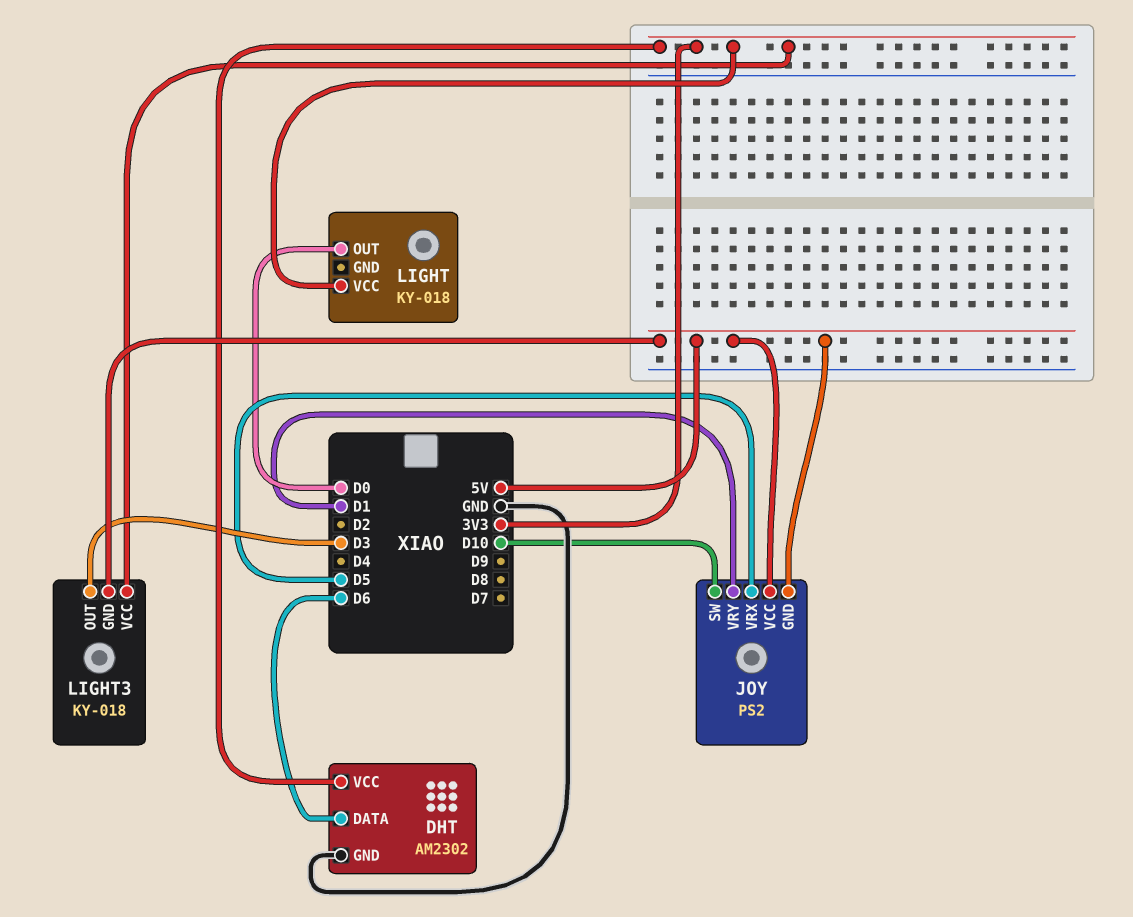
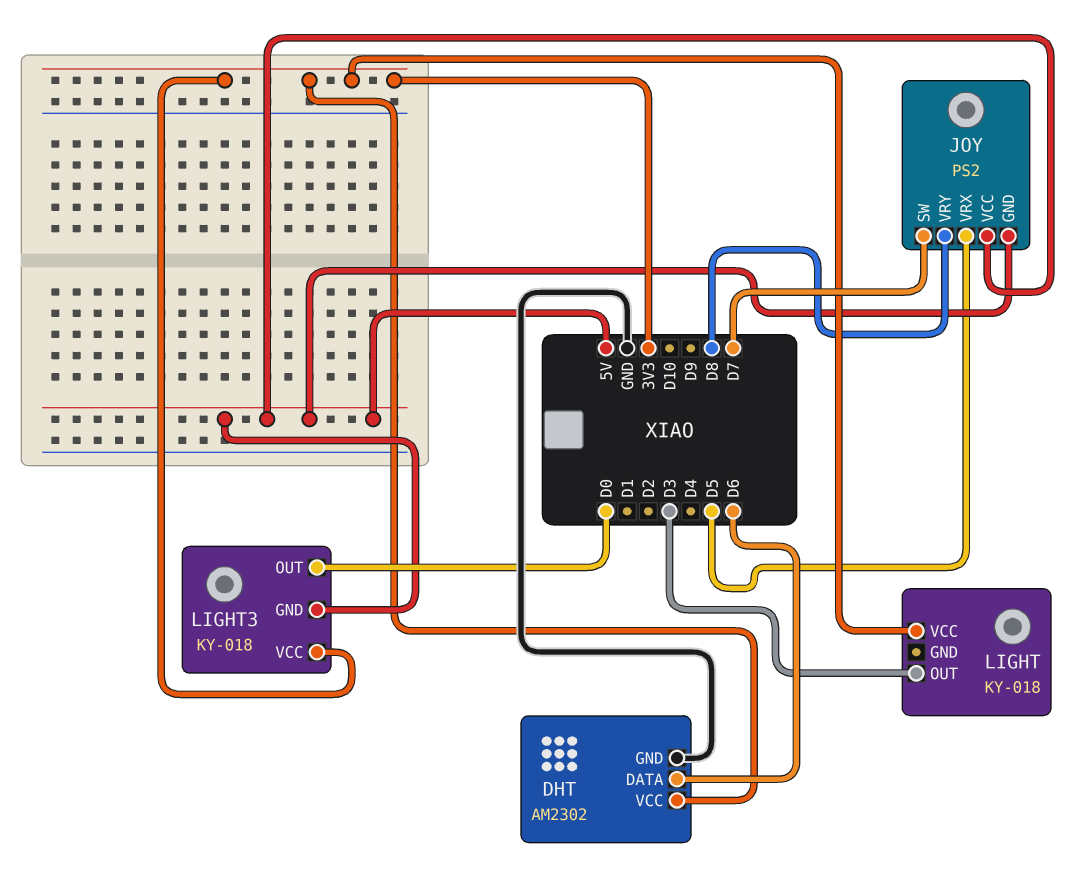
JOY pin SW: D10 -> D7
JOY pin VRY: D1 -> D8
LIGHT pin OUT: D0 -> D3
LIGHT3 pin OUT: D3 -> D0

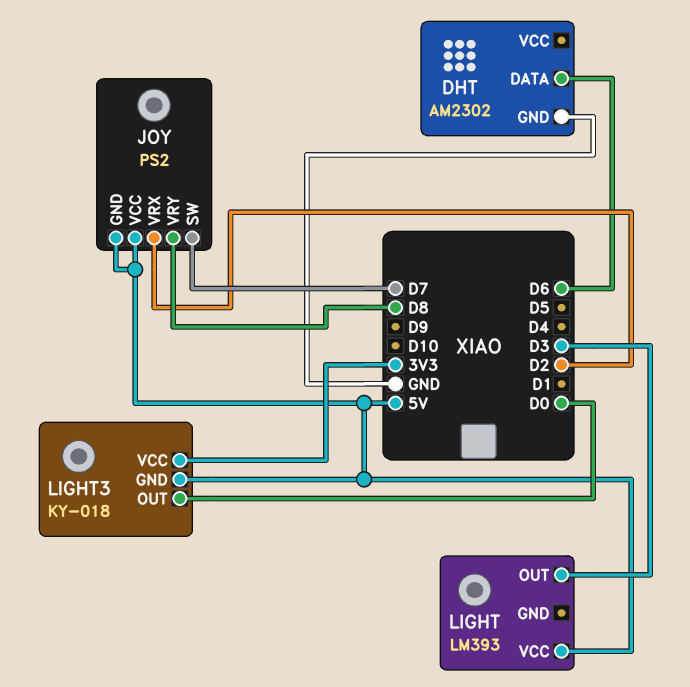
DHT pin VCC: 3V3 -> none
JOY pin VRX: D5 -> D2
LIGHT: KY-018 -> LM393
LIGHT pin VCC: 3V3 -> 5V

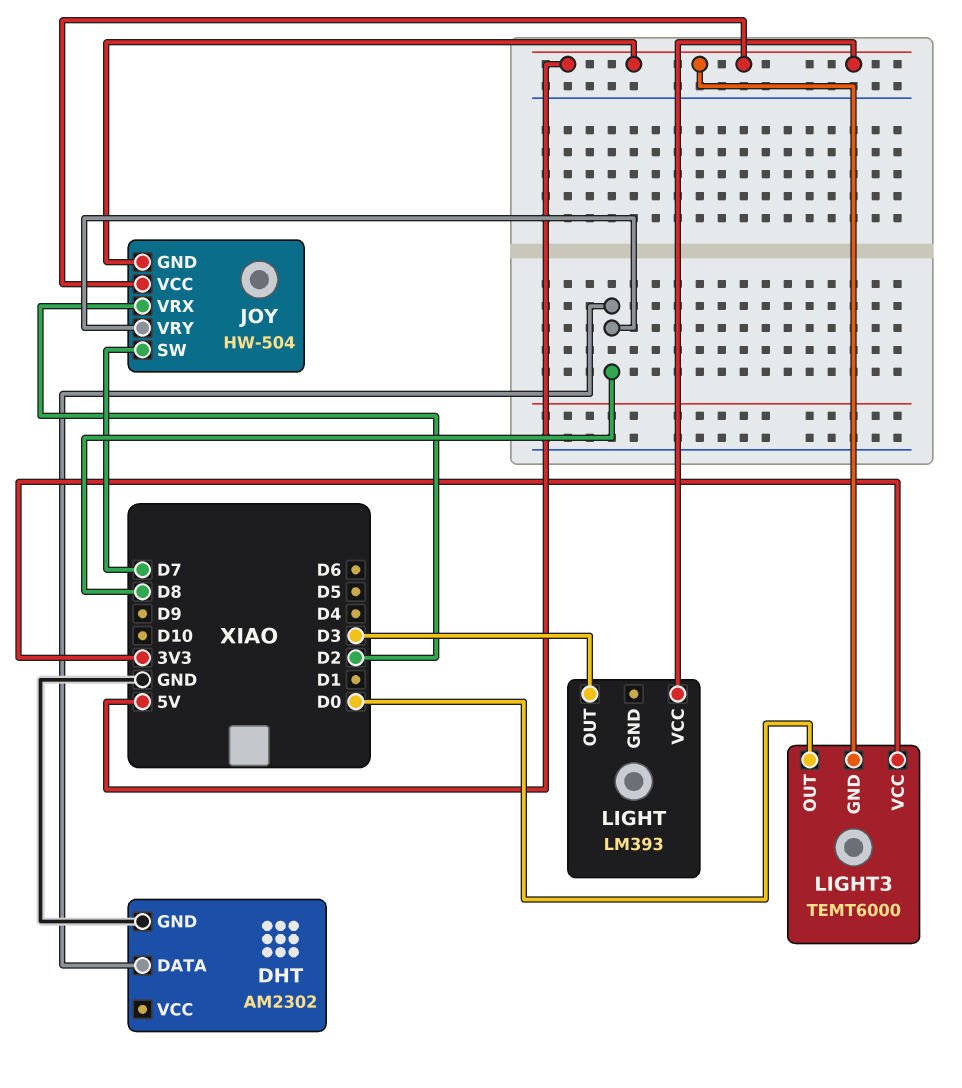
DHT pin DATA: D6 -> D8
JOY: PS2 -> HW-504
LIGHT3: KY-018 -> TEMT6000

